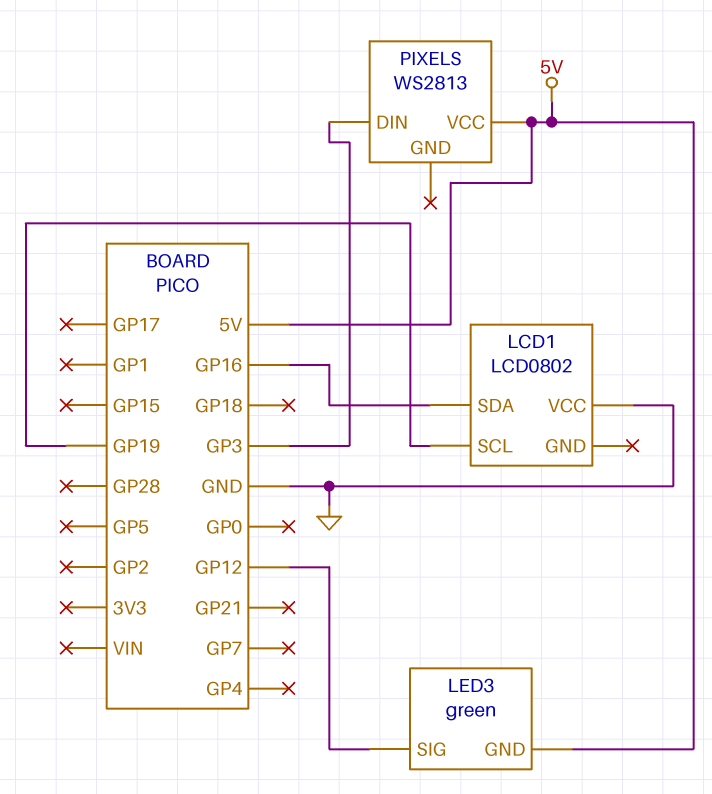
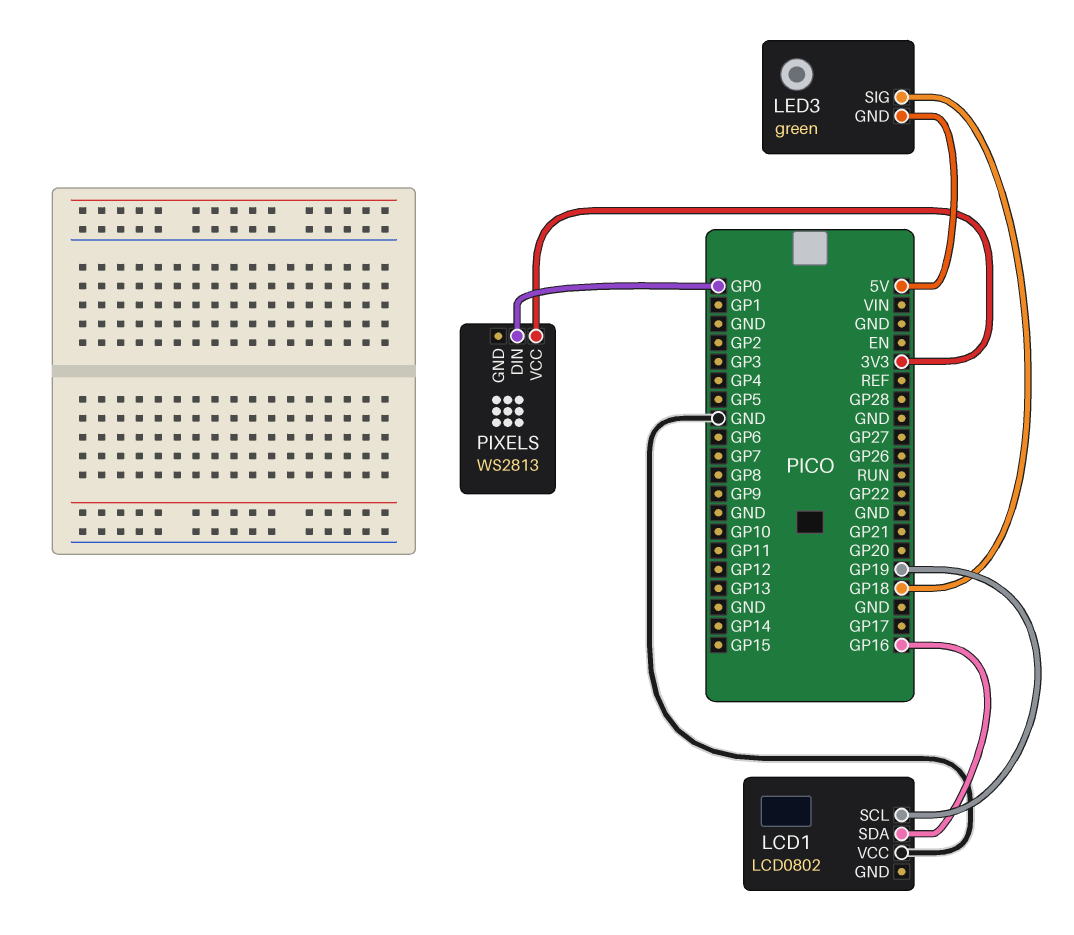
LED3 pin SIG: GP12 -> GP18
PIXELS pin DIN: GP3 -> GP0
PIXELS pin VCC: 5V -> 3V3

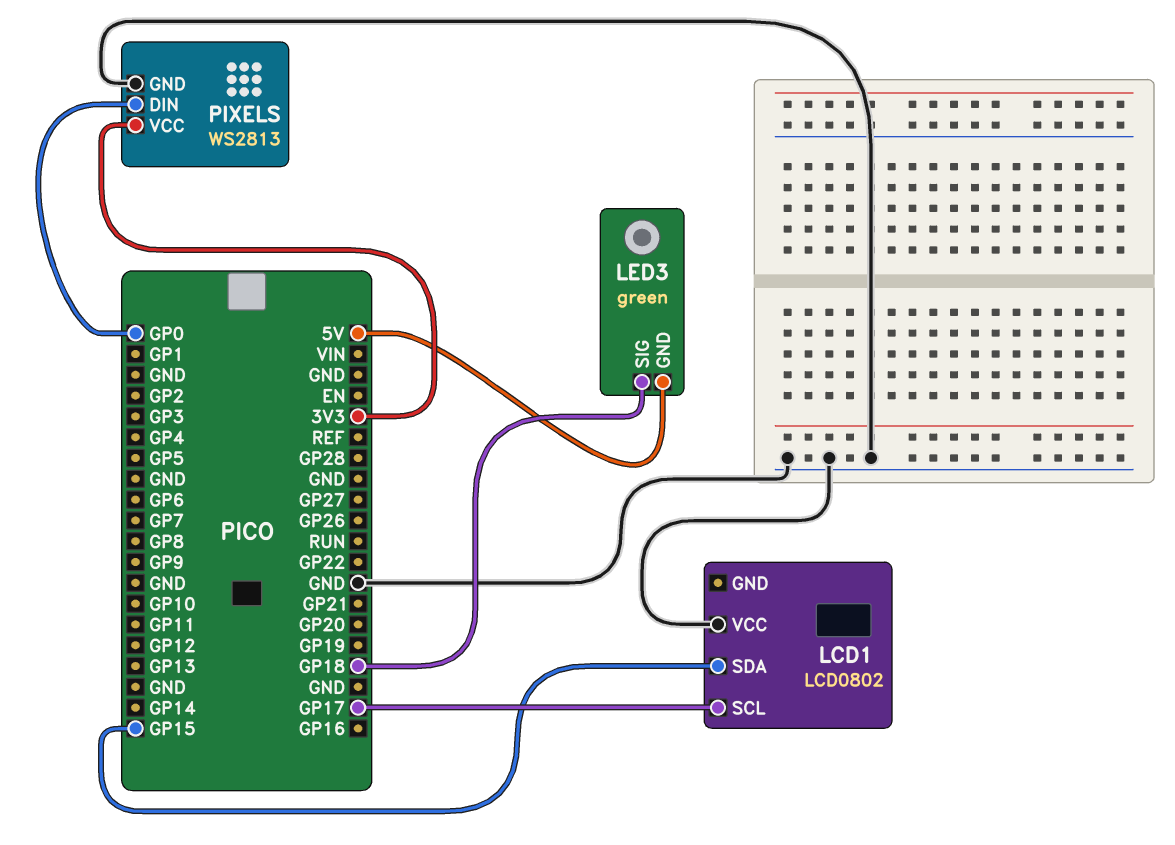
LCD1 pin SCL: GP19 -> GP17
LCD1 pin SDA: GP16 -> GP15
PIXELS pin GND: none -> GND

